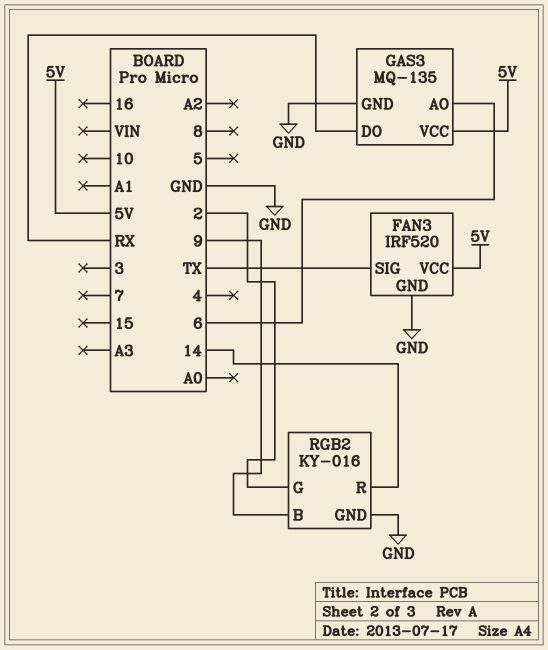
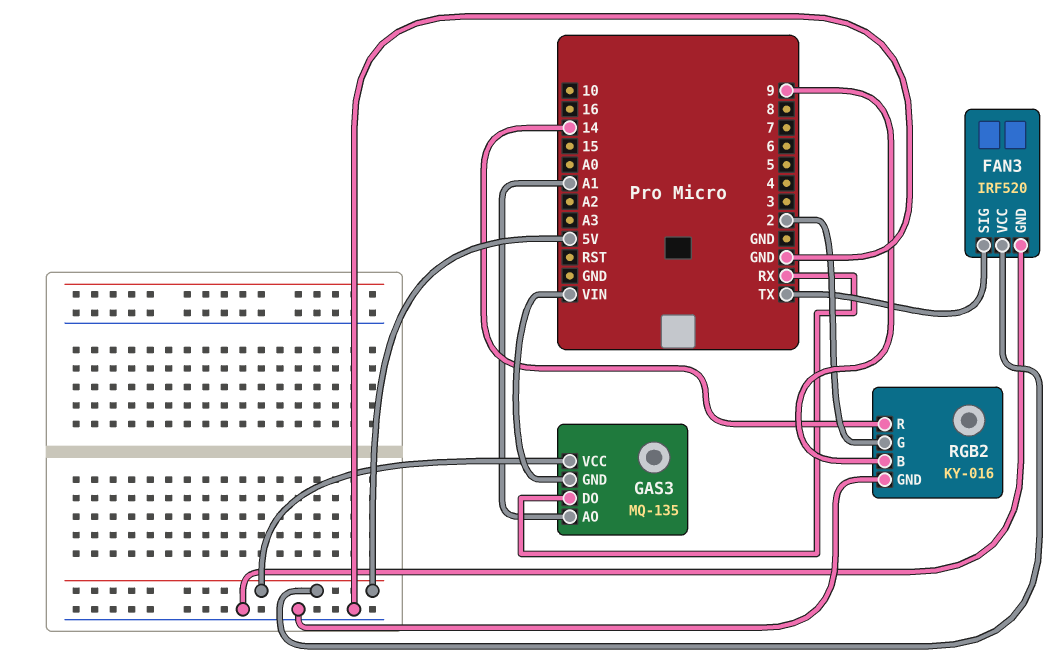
GAS3 pin AO: 6 -> A1
GAS3 pin GND: GND -> VIN

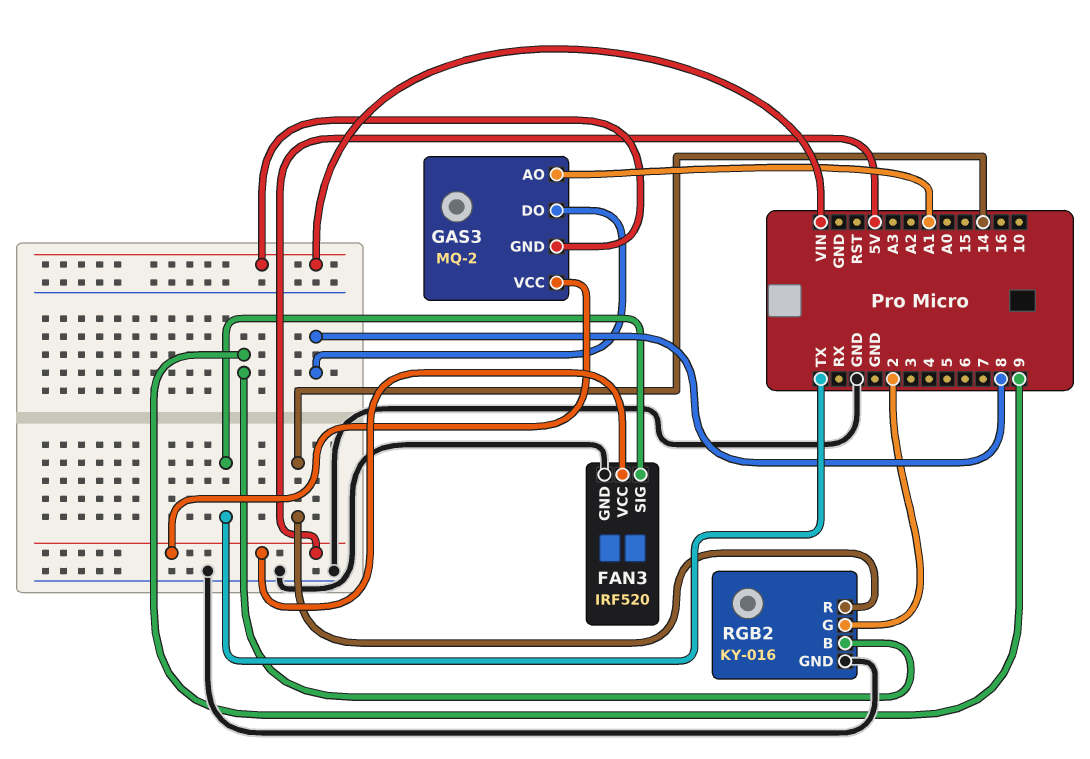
GAS3: MQ-135 -> MQ-2
GAS3 pin DO: RX -> 8

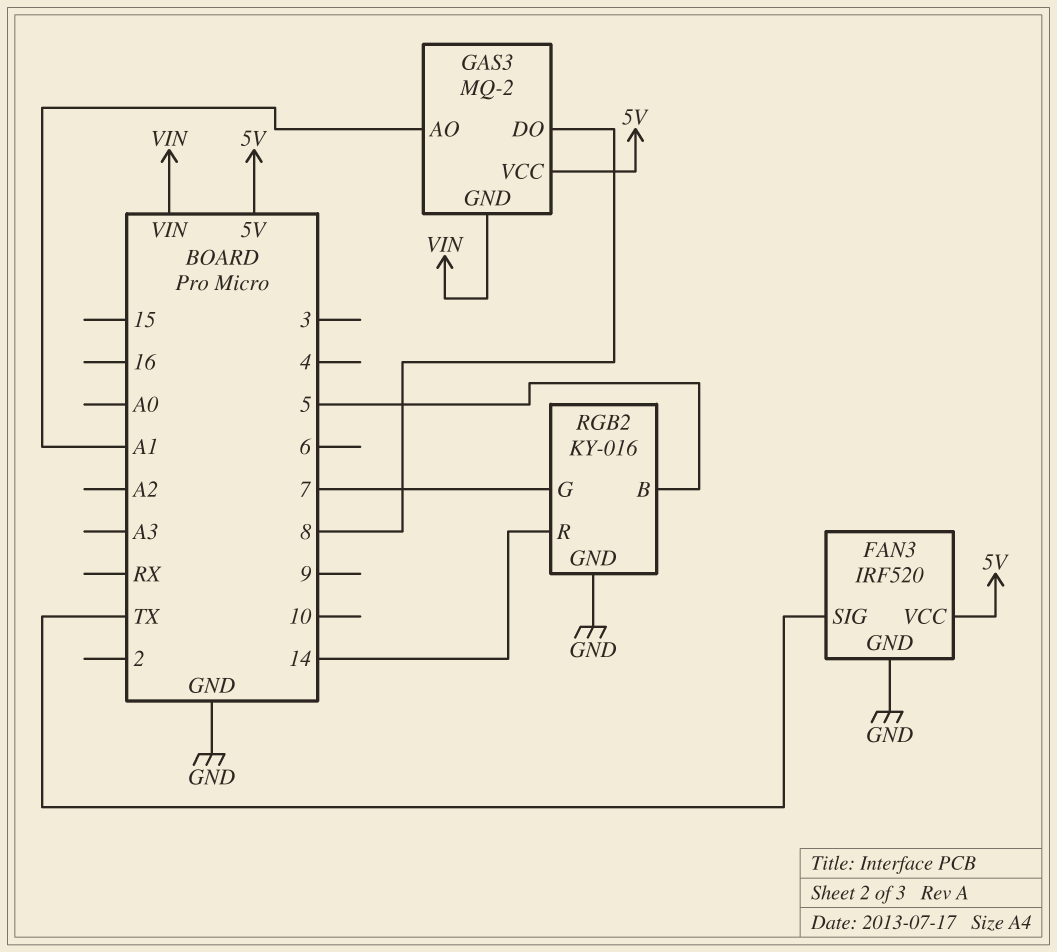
RGB2 pin B: 9 -> 5
RGB2 pin G: 2 -> 7

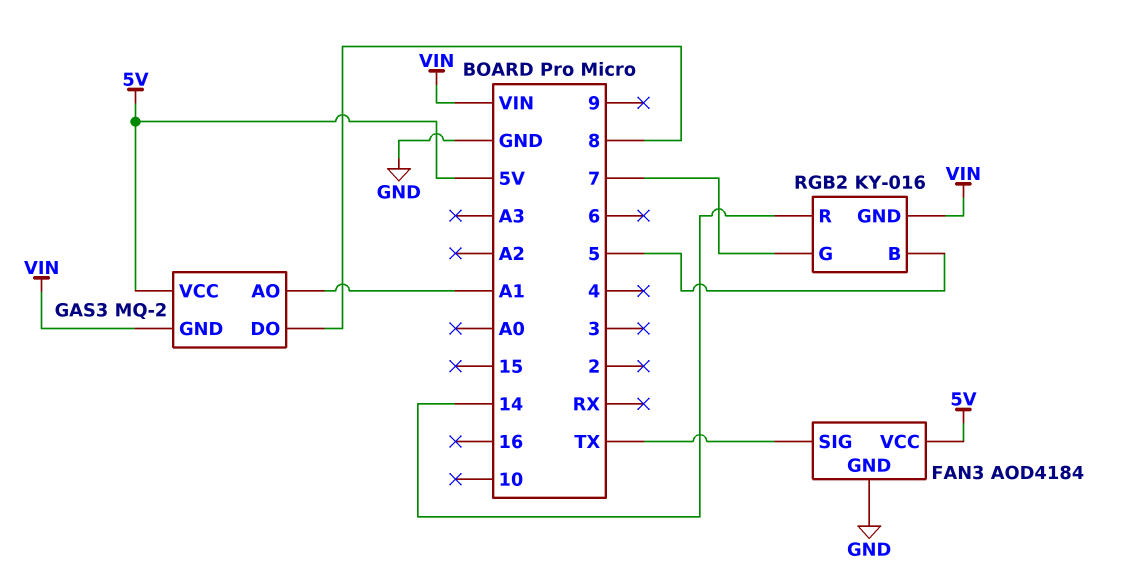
FAN3: IRF520 -> AOD4184
RGB2 pin GND: GND -> VIN

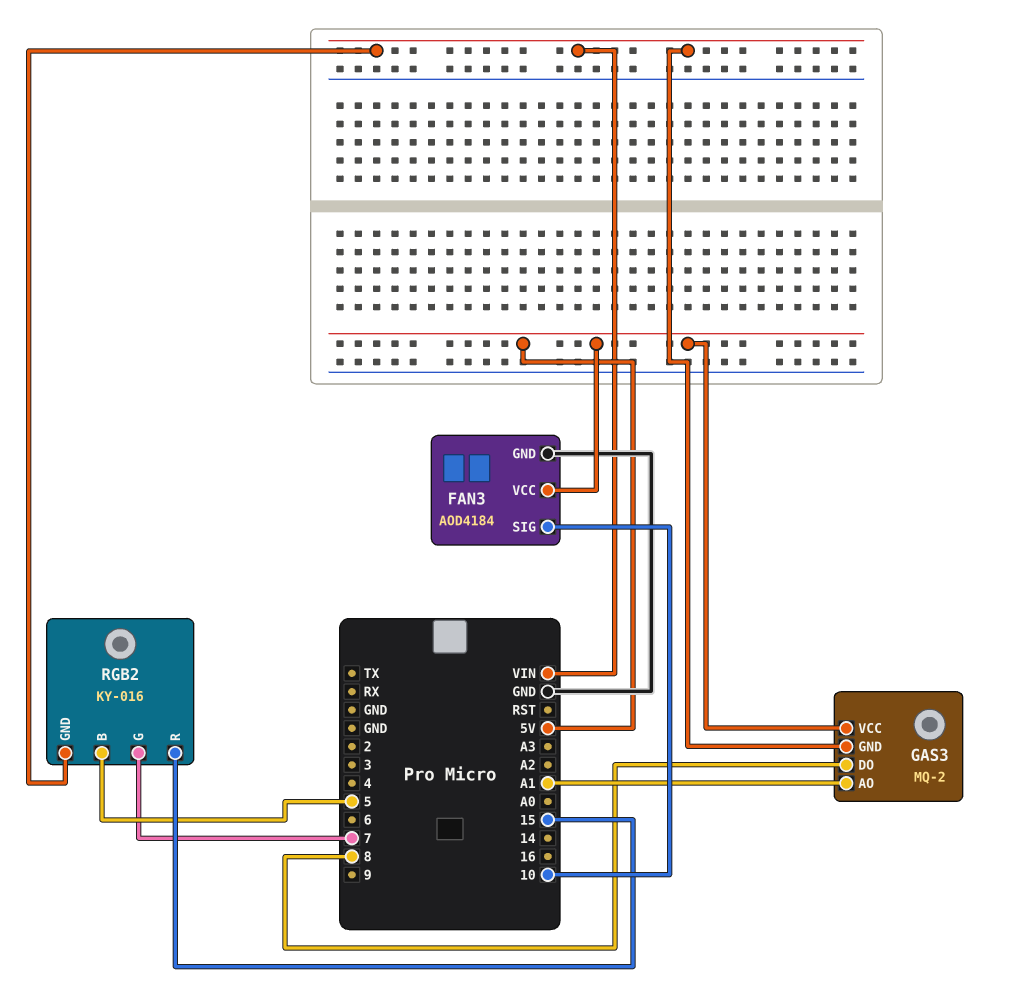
FAN3 pin SIG: TX -> 10
RGB2 pin R: 14 -> 15

